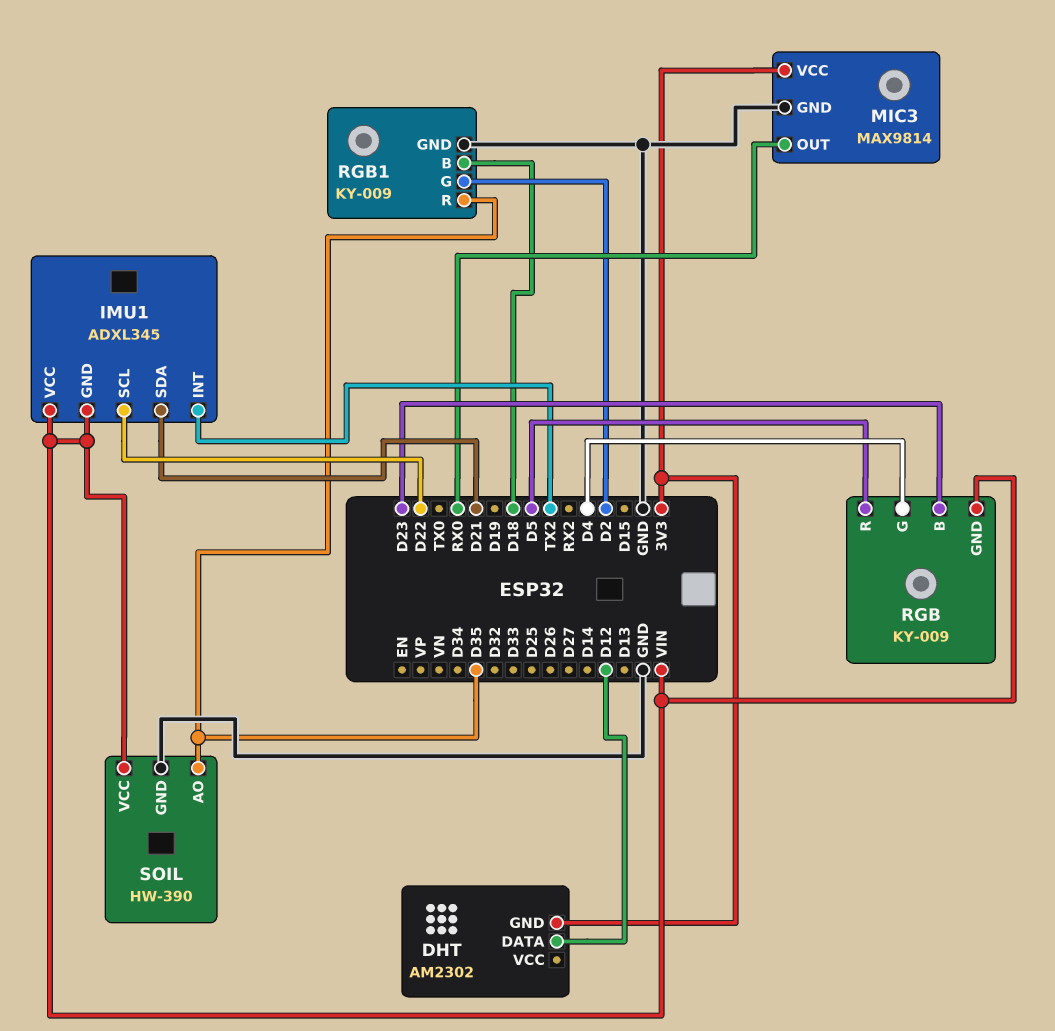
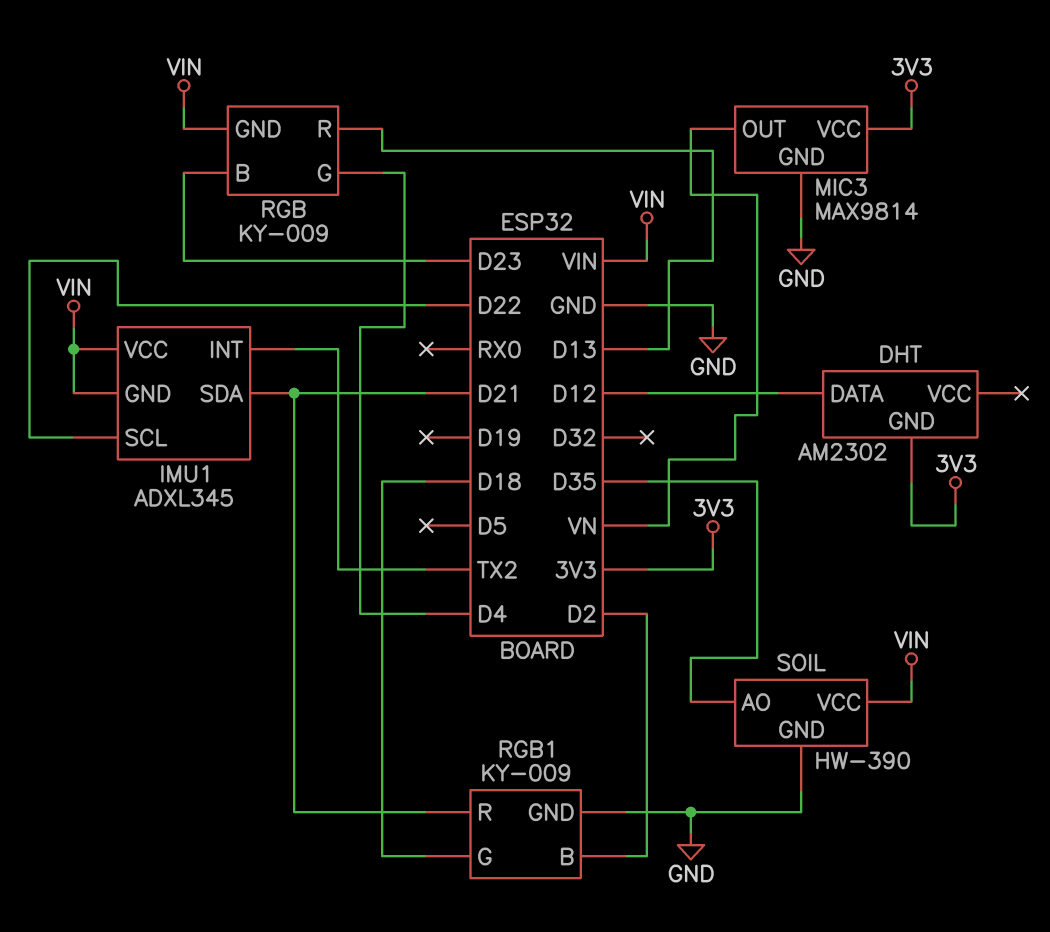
MIC3 pin OUT: RX0 -> VN
RGB pin R: D5 -> D13
RGB1 pin B: D18 -> D2
RGB1 pin G: D2 -> D18
RGB1 pin R: D35 -> D21

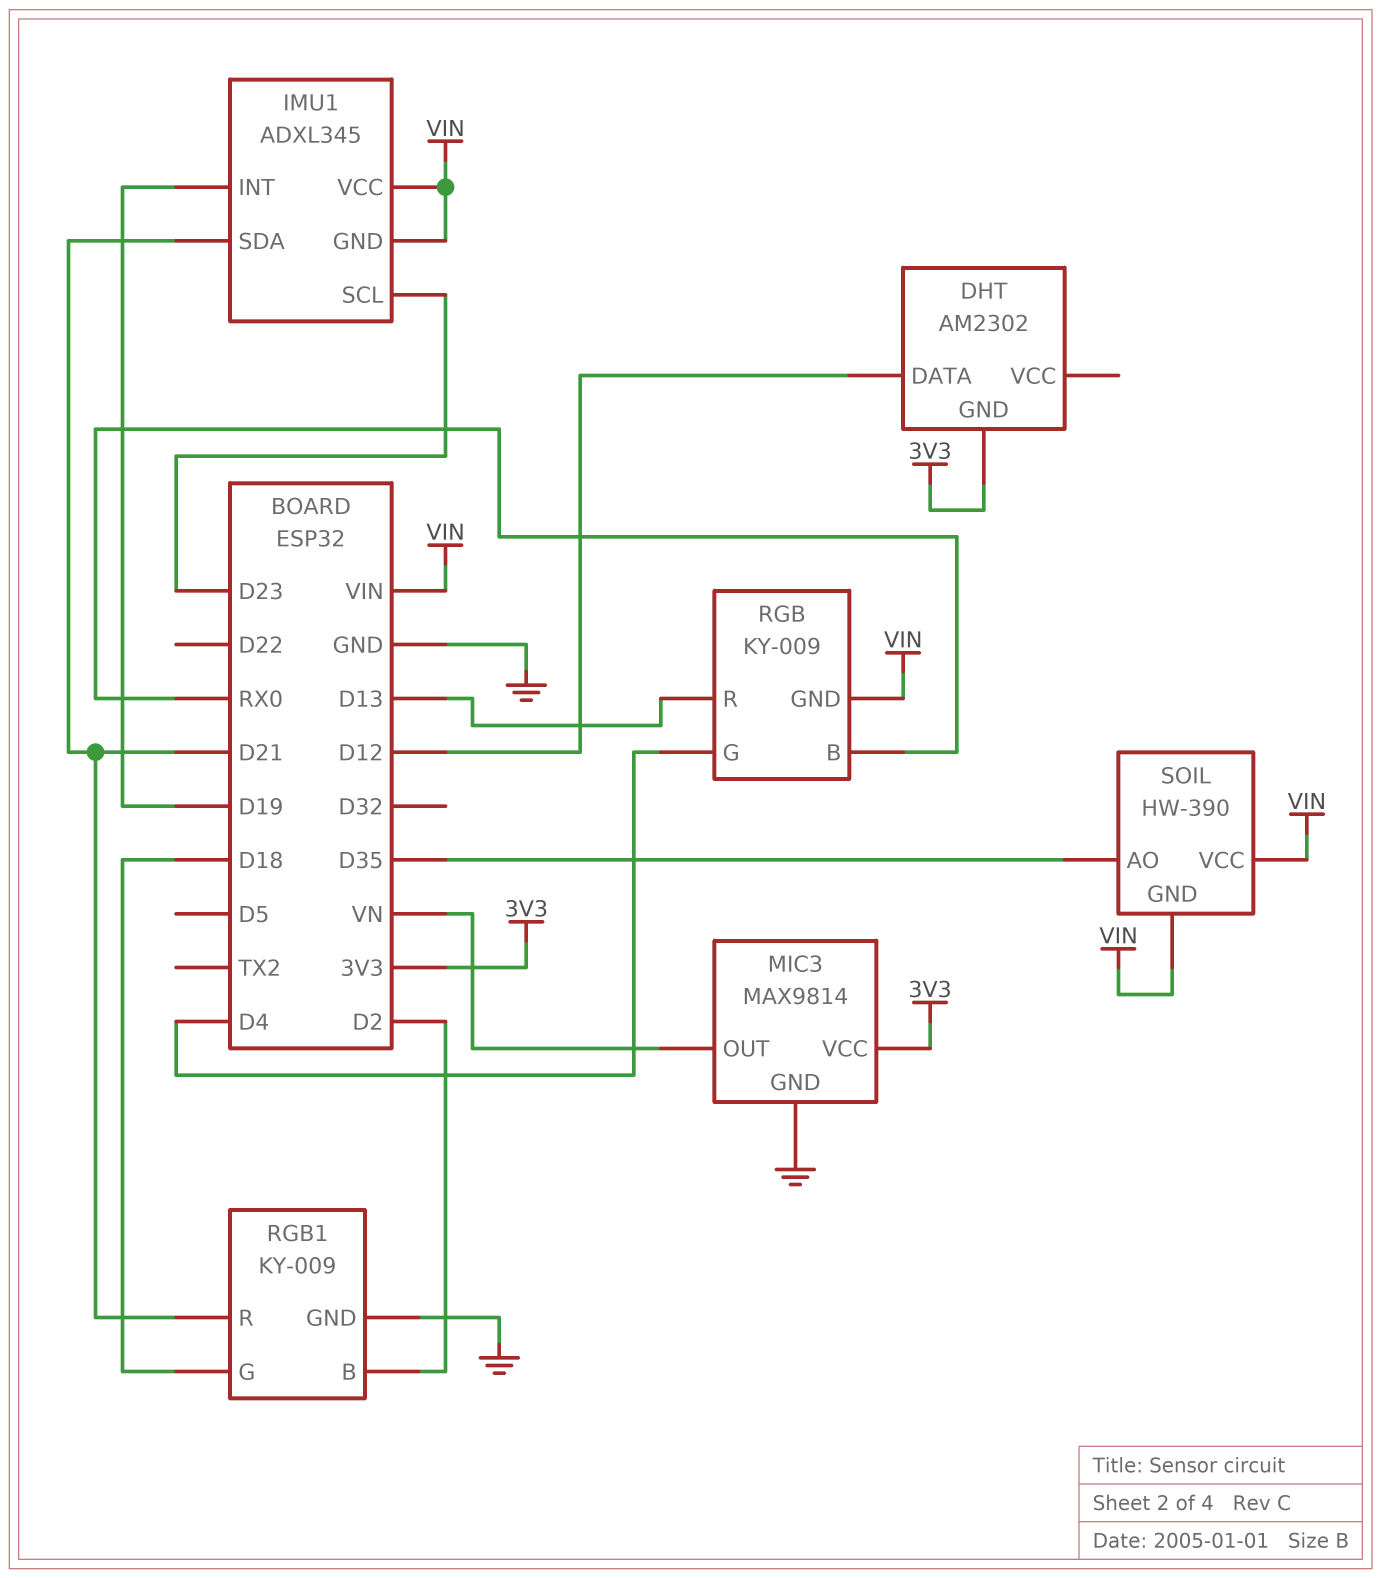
IMU1 pin INT: TX2 -> D19
IMU1 pin SCL: D22 -> D23
RGB pin B: D23 -> RX0
SOIL pin GND: GND -> VIN

